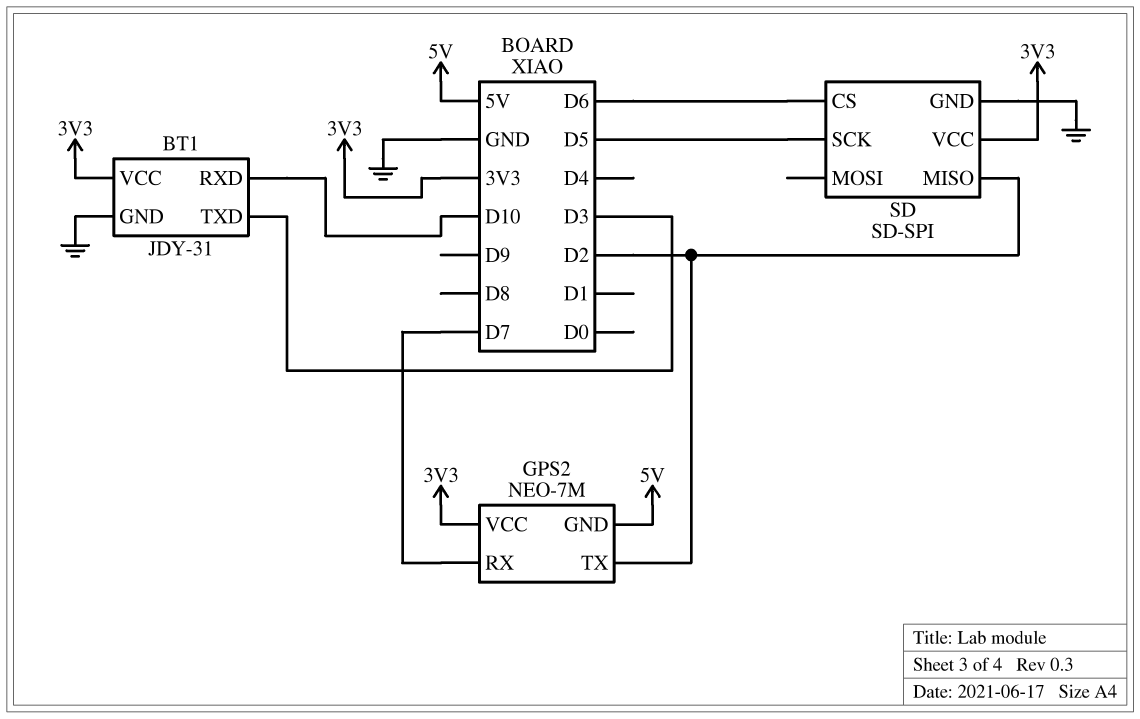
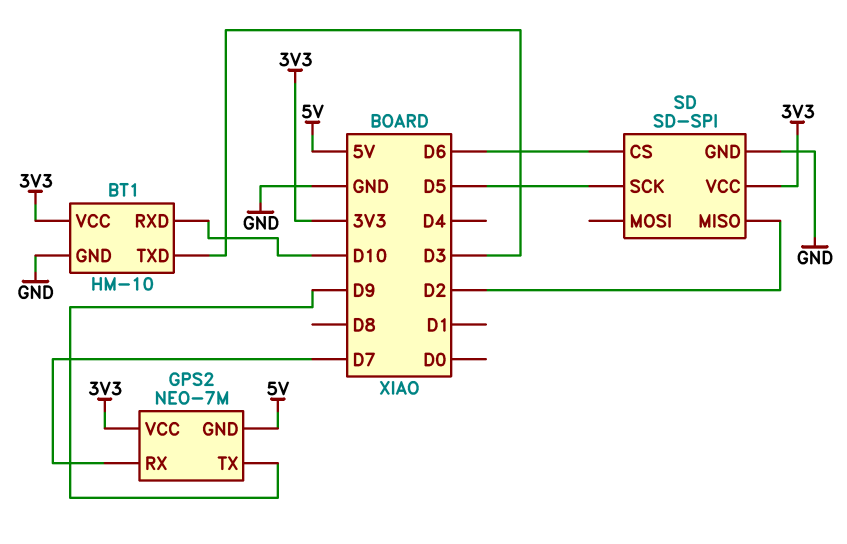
BT1: JDY-31 -> HM-10
GPS2 pin TX: D2 -> D9

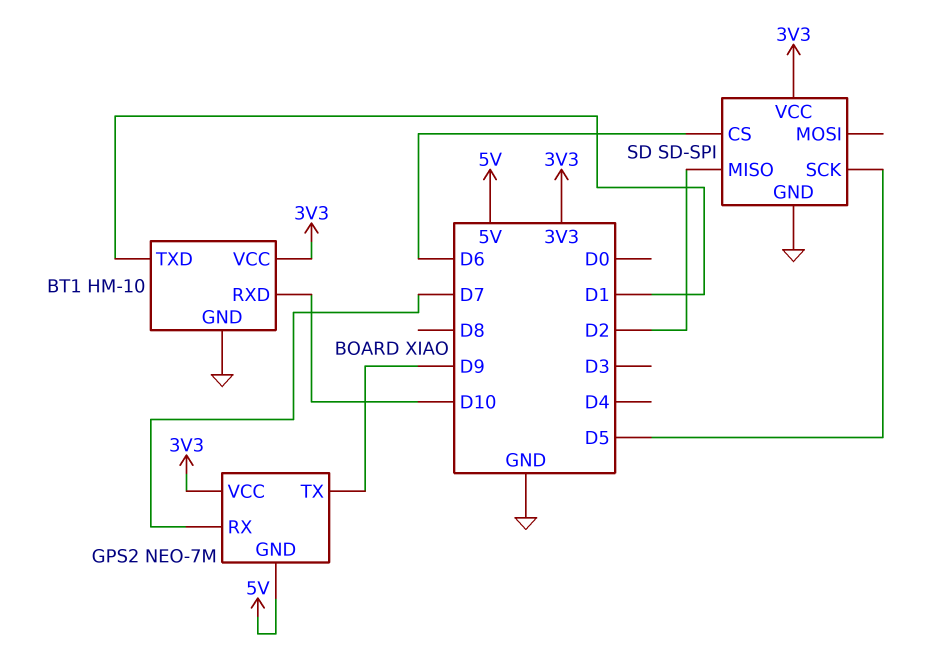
BT1 pin TXD: D3 -> D1

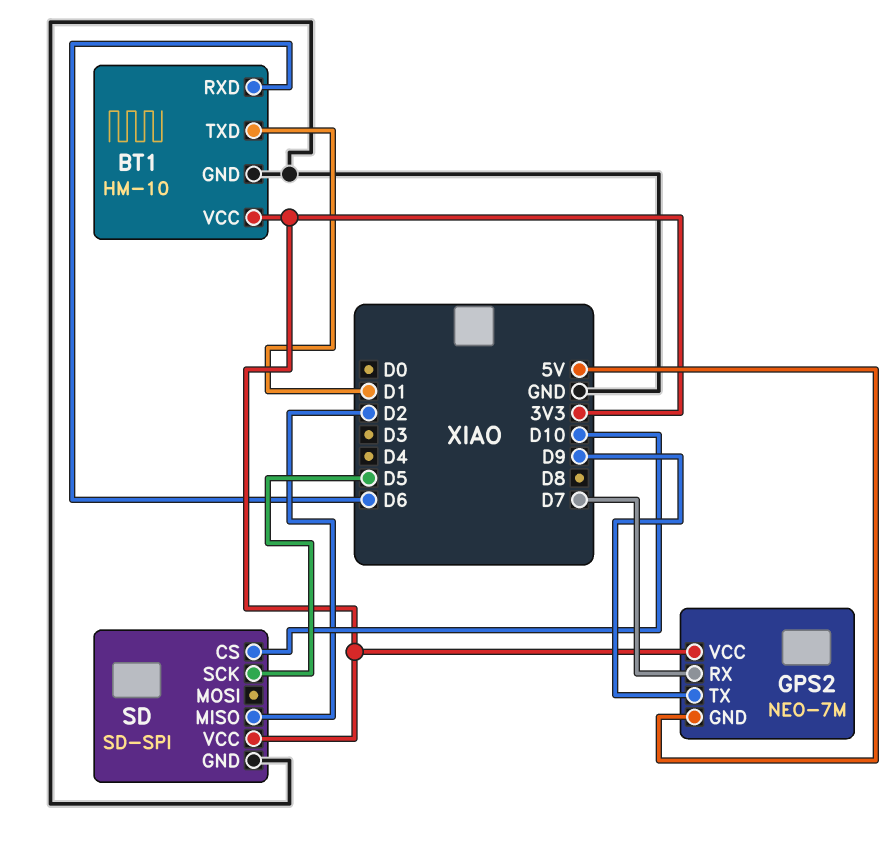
BT1 pin RXD: D10 -> D6
SD pin CS: D6 -> D10

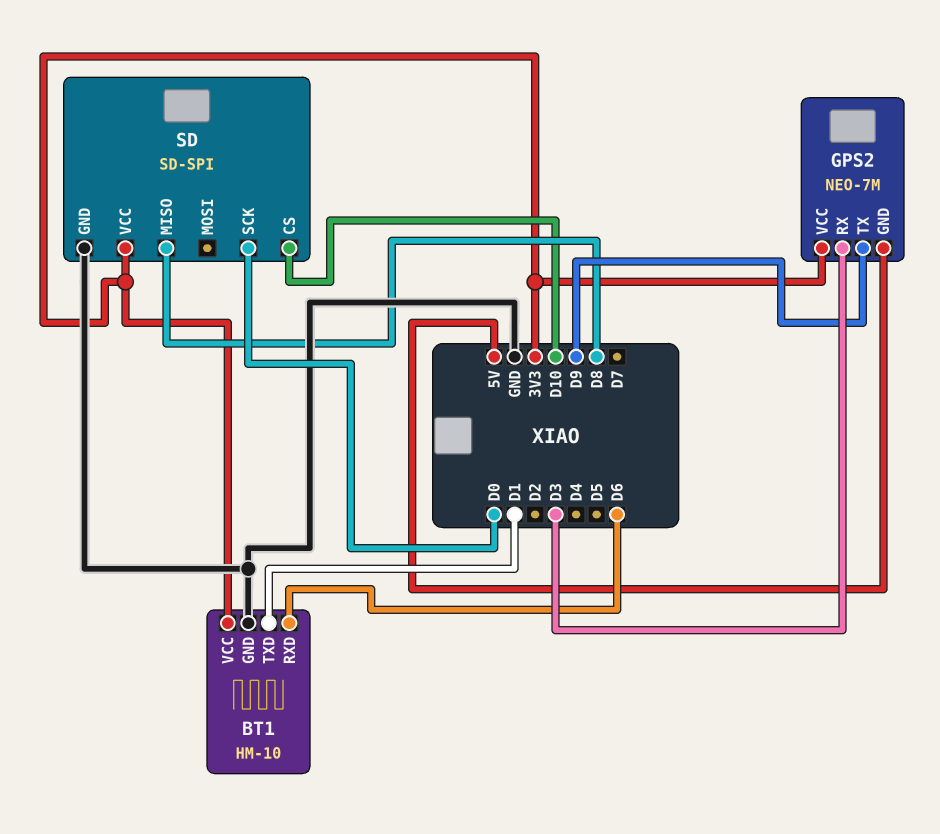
GPS2 pin RX: D7 -> D3
SD pin MISO: D2 -> D8
SD pin SCK: D5 -> D0

